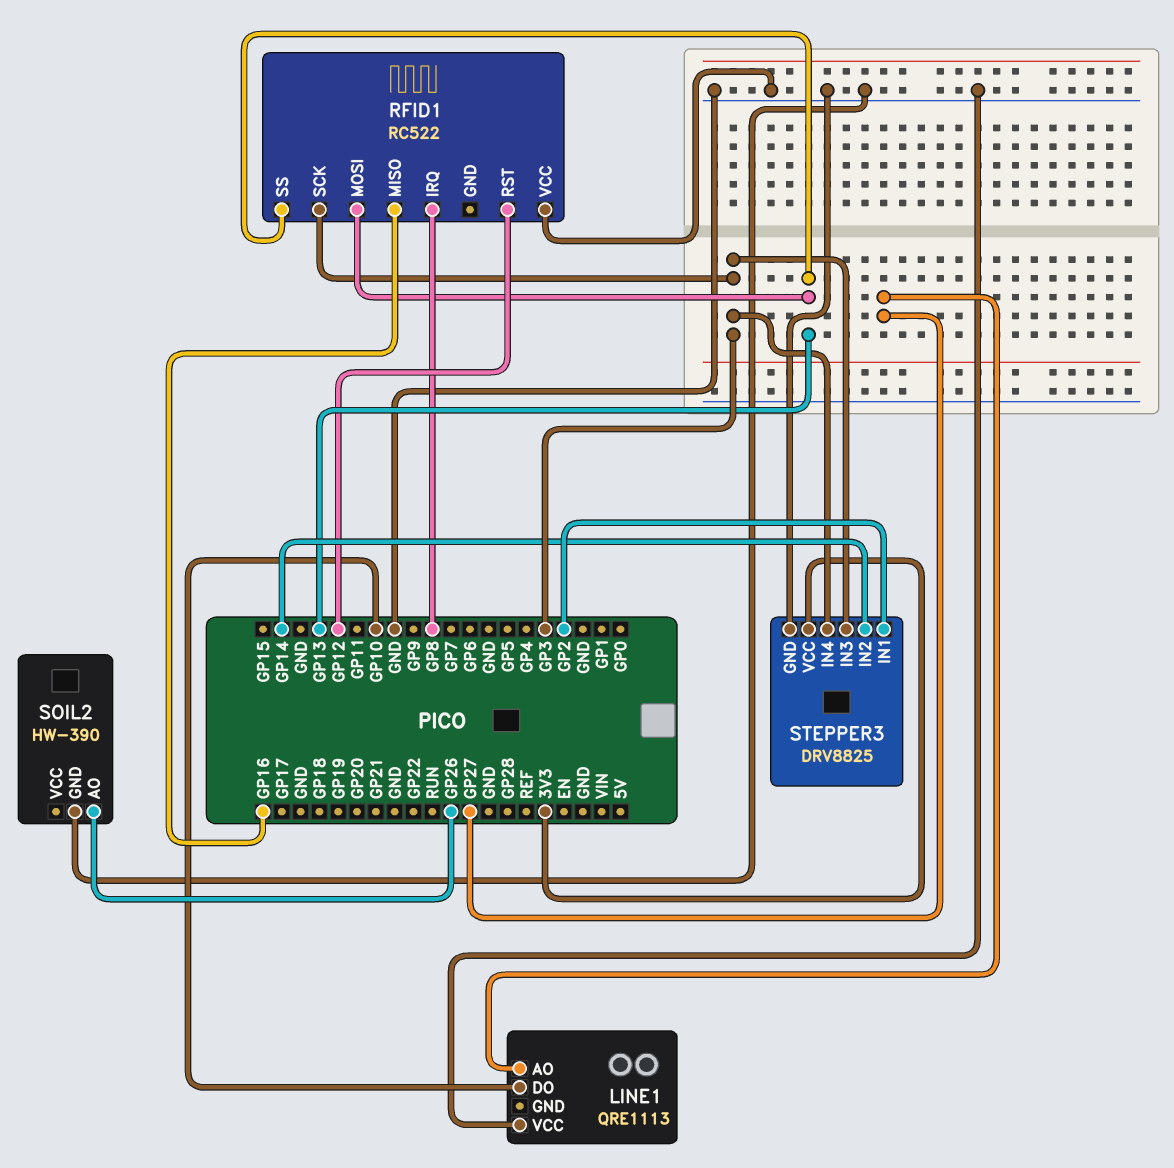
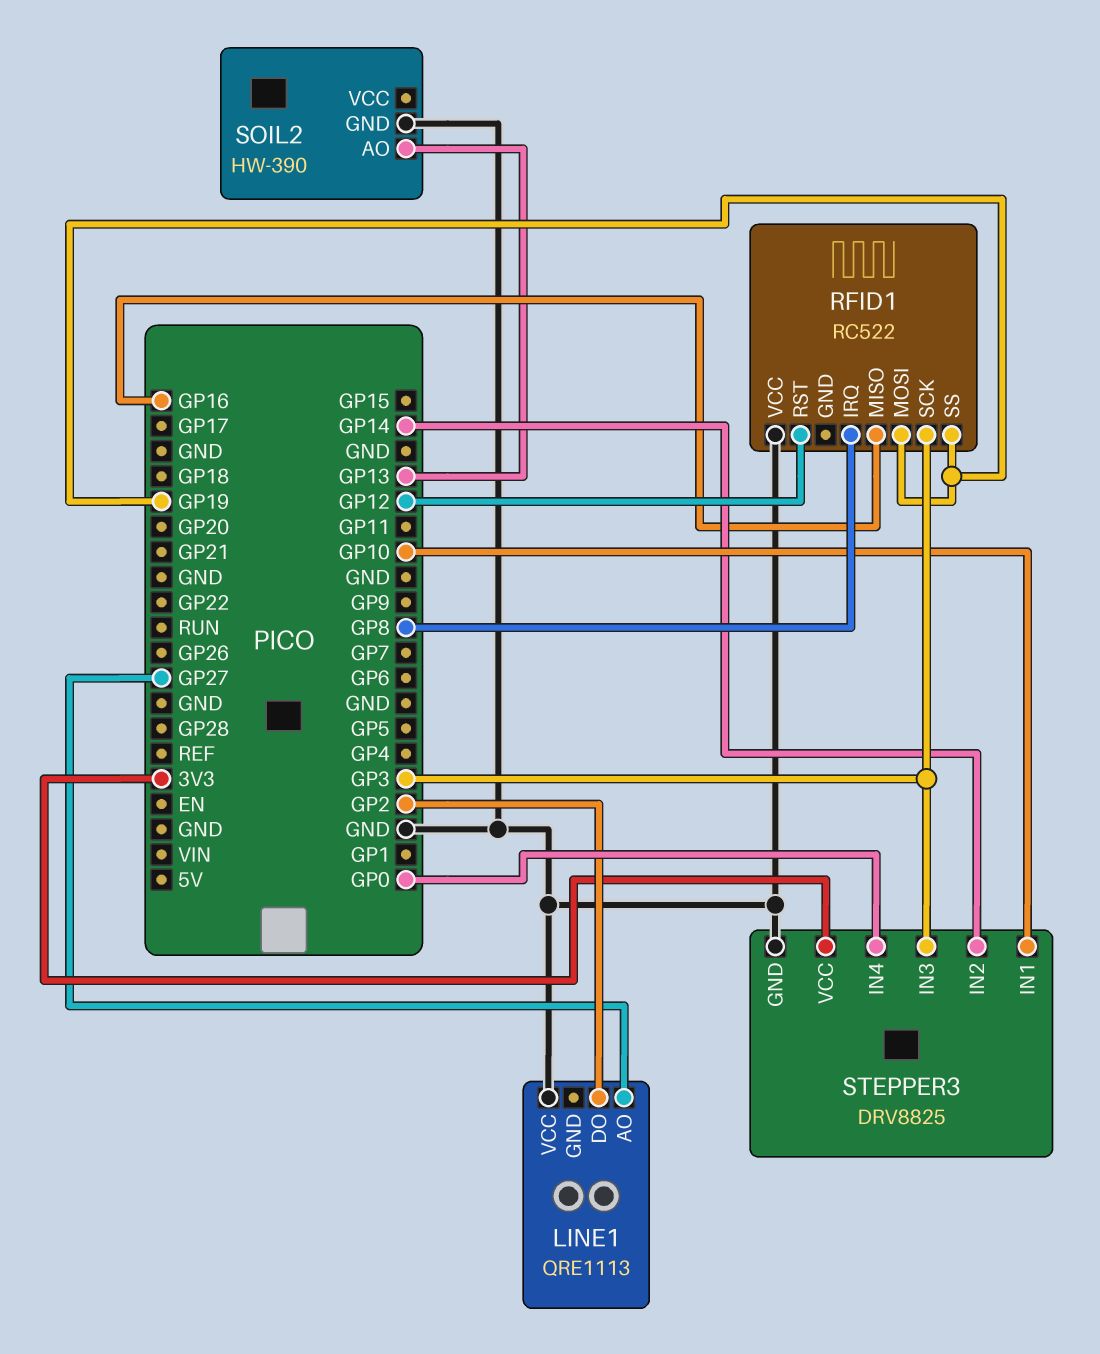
LINE1 pin DO: GP10 -> GP2
RFID1 pin MOSI: GP13 -> GP19
RFID1 pin SS: GP13 -> GP19
SOIL2 pin AO: GP26 -> GP13
STEPPER3 pin IN1: GP2 -> GP10
STEPPER3 pin IN4: GP3 -> GP0

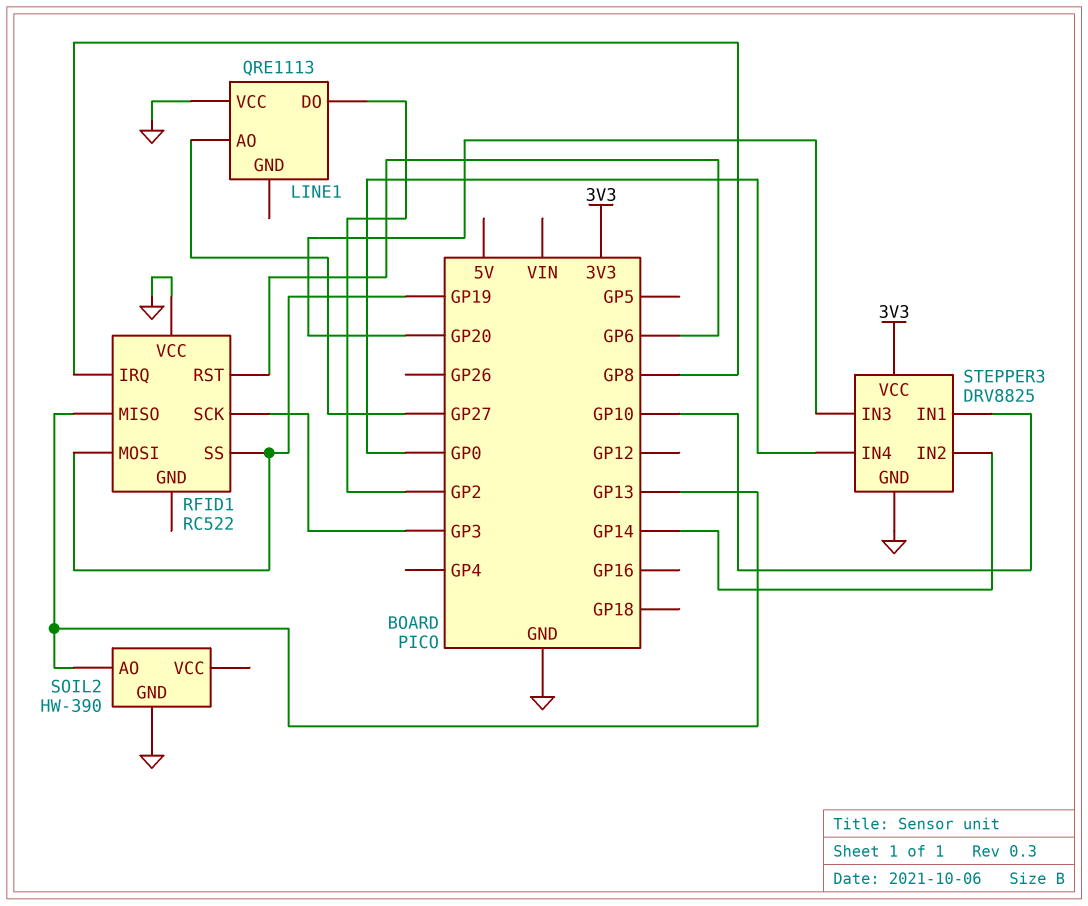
RFID1 pin MISO: GP16 -> GP13
RFID1 pin RST: GP12 -> GP6
STEPPER3 pin IN3: GP3 -> GP20

